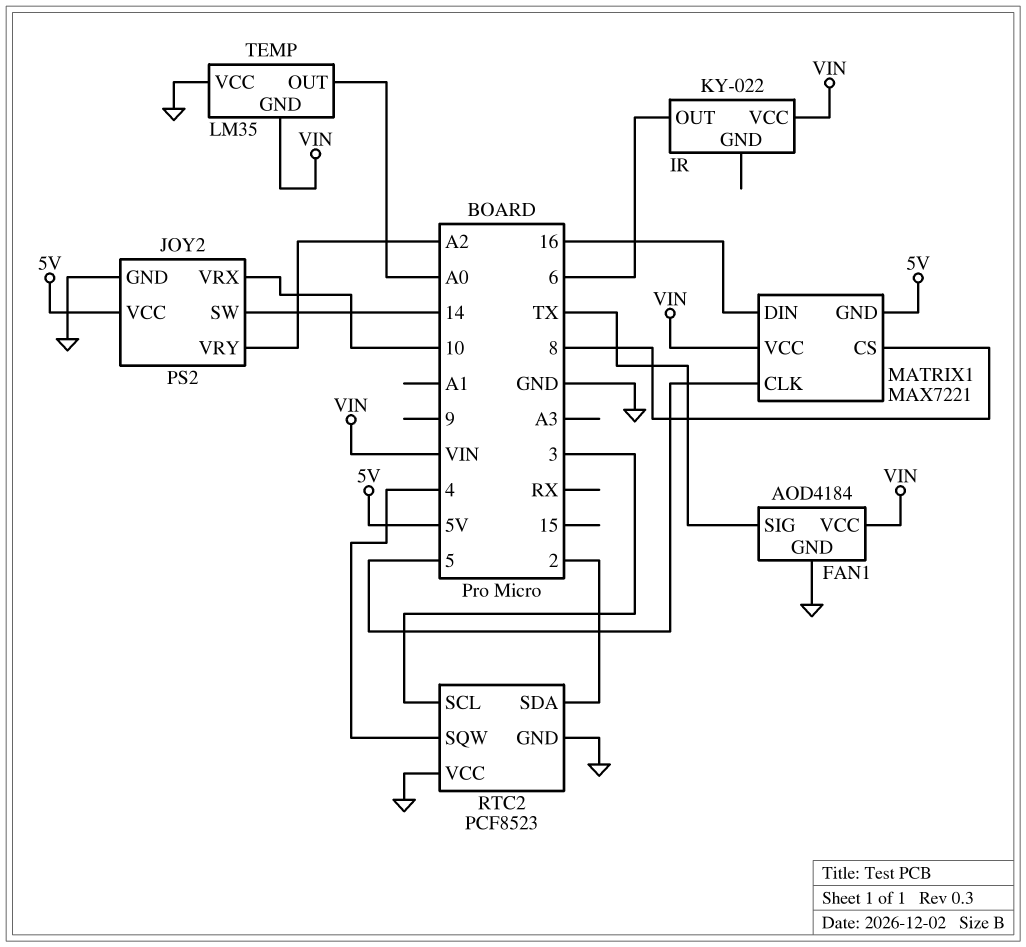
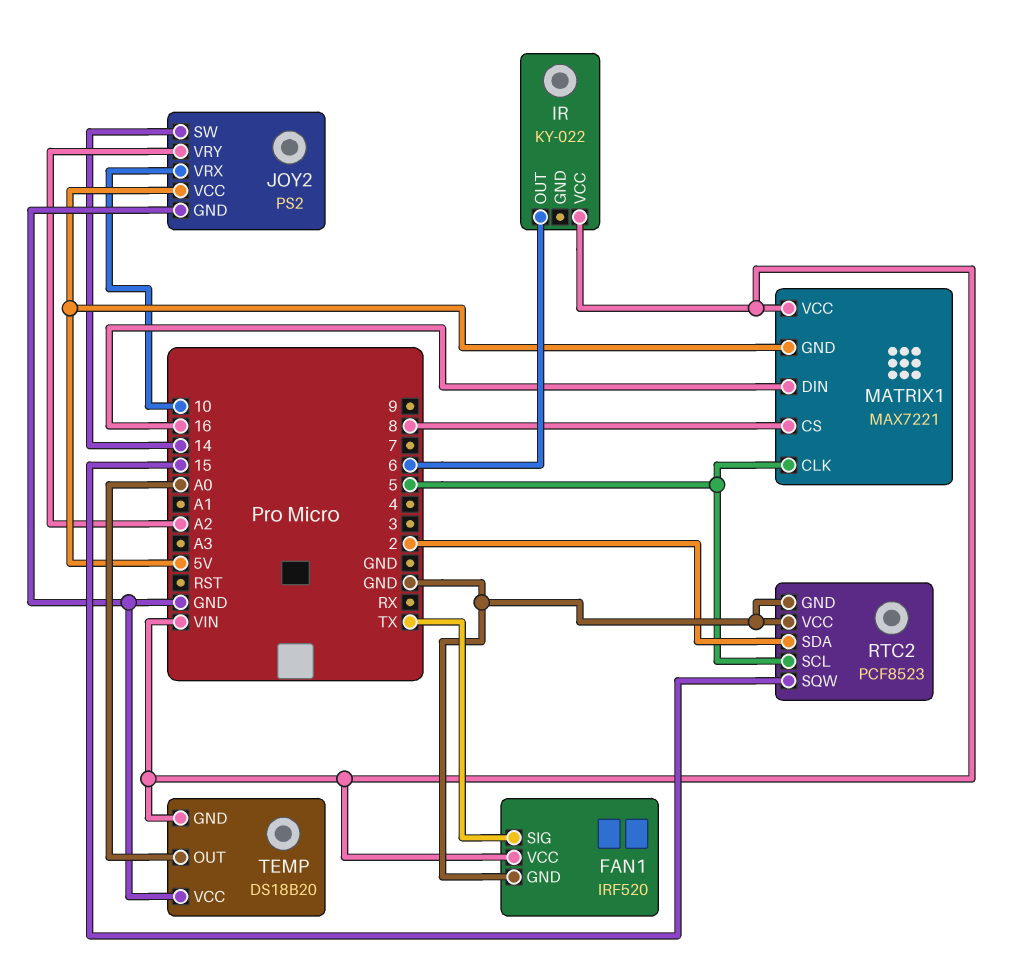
FAN1: AOD4184 -> IRF520
RTC2 pin SCL: 3 -> 5
RTC2 pin SQW: 4 -> 15
TEMP: LM35 -> DS18B20

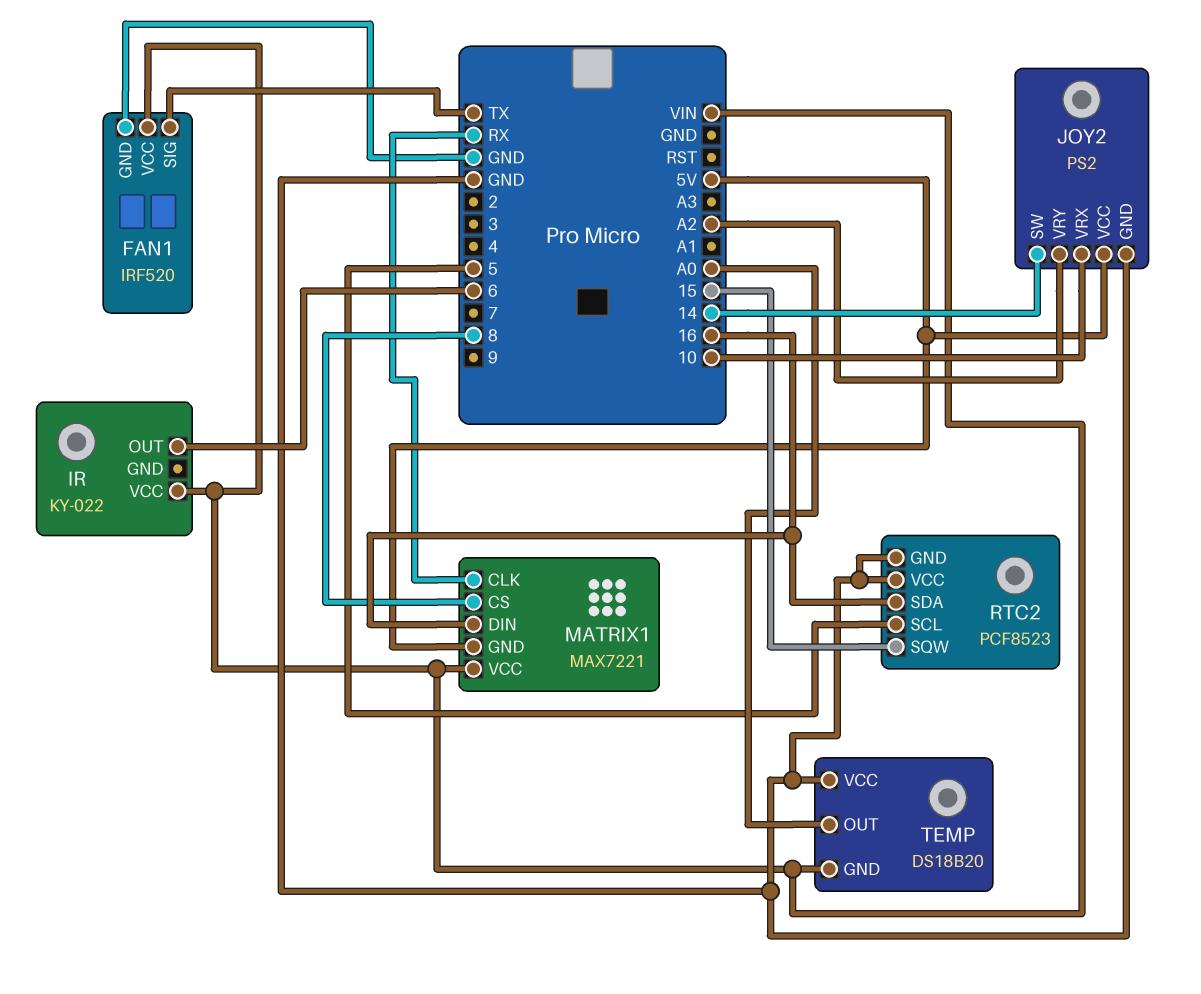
MATRIX1 pin CLK: 5 -> RX
RTC2 pin SDA: 2 -> 16

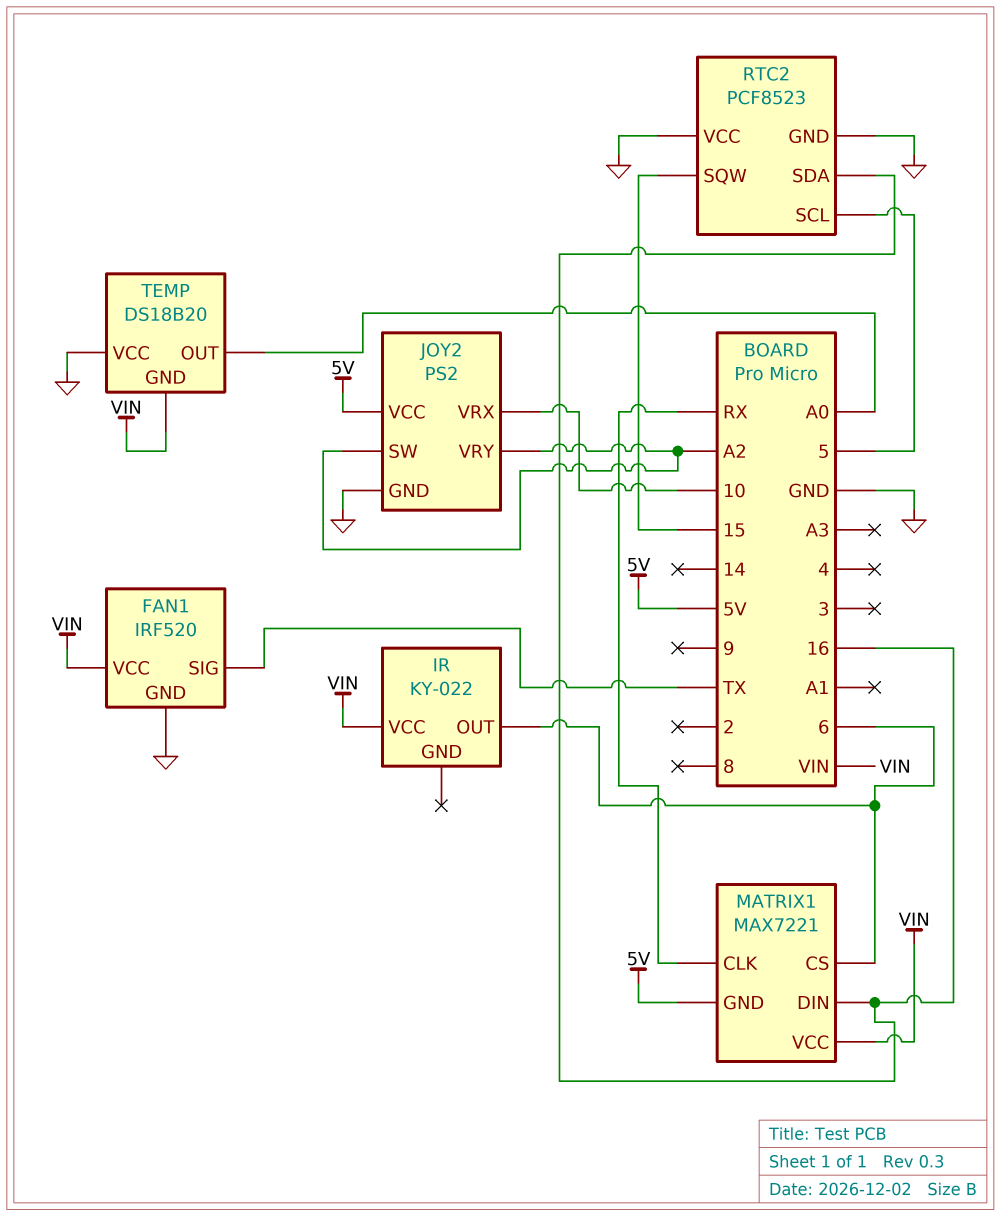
JOY2 pin SW: 14 -> A2
MATRIX1 pin CS: 8 -> 6

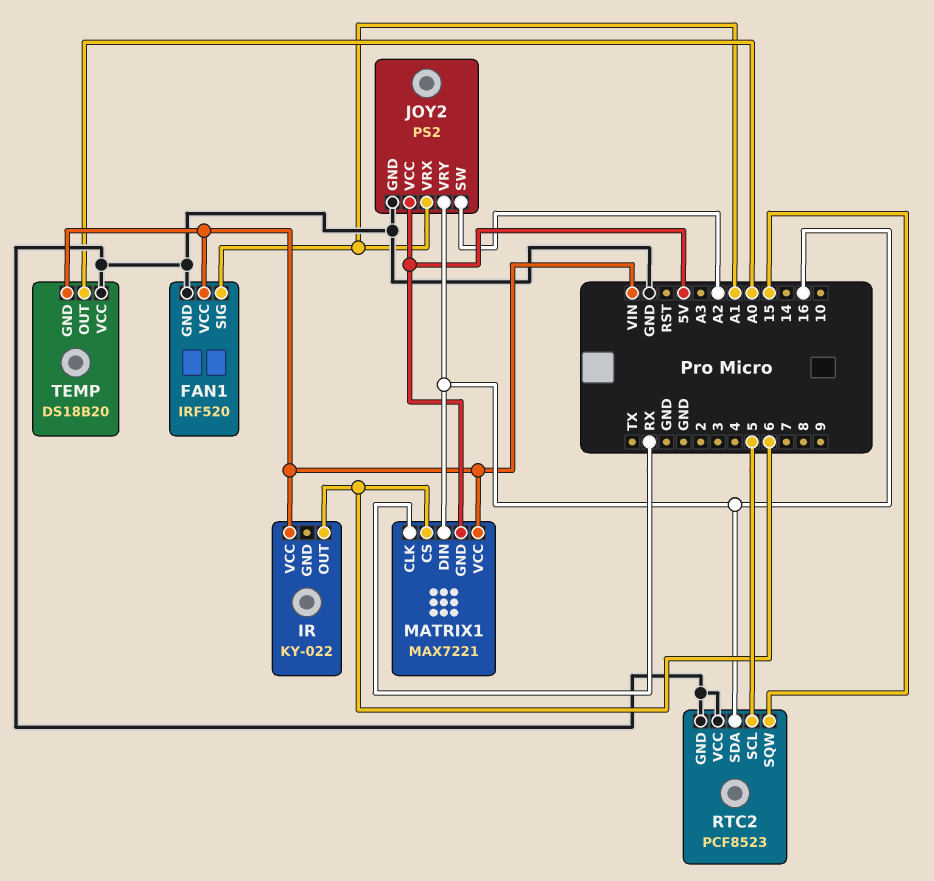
FAN1 pin SIG: TX -> A1
JOY2 pin VRX: 10 -> A1
JOY2 pin VRY: A2 -> 16

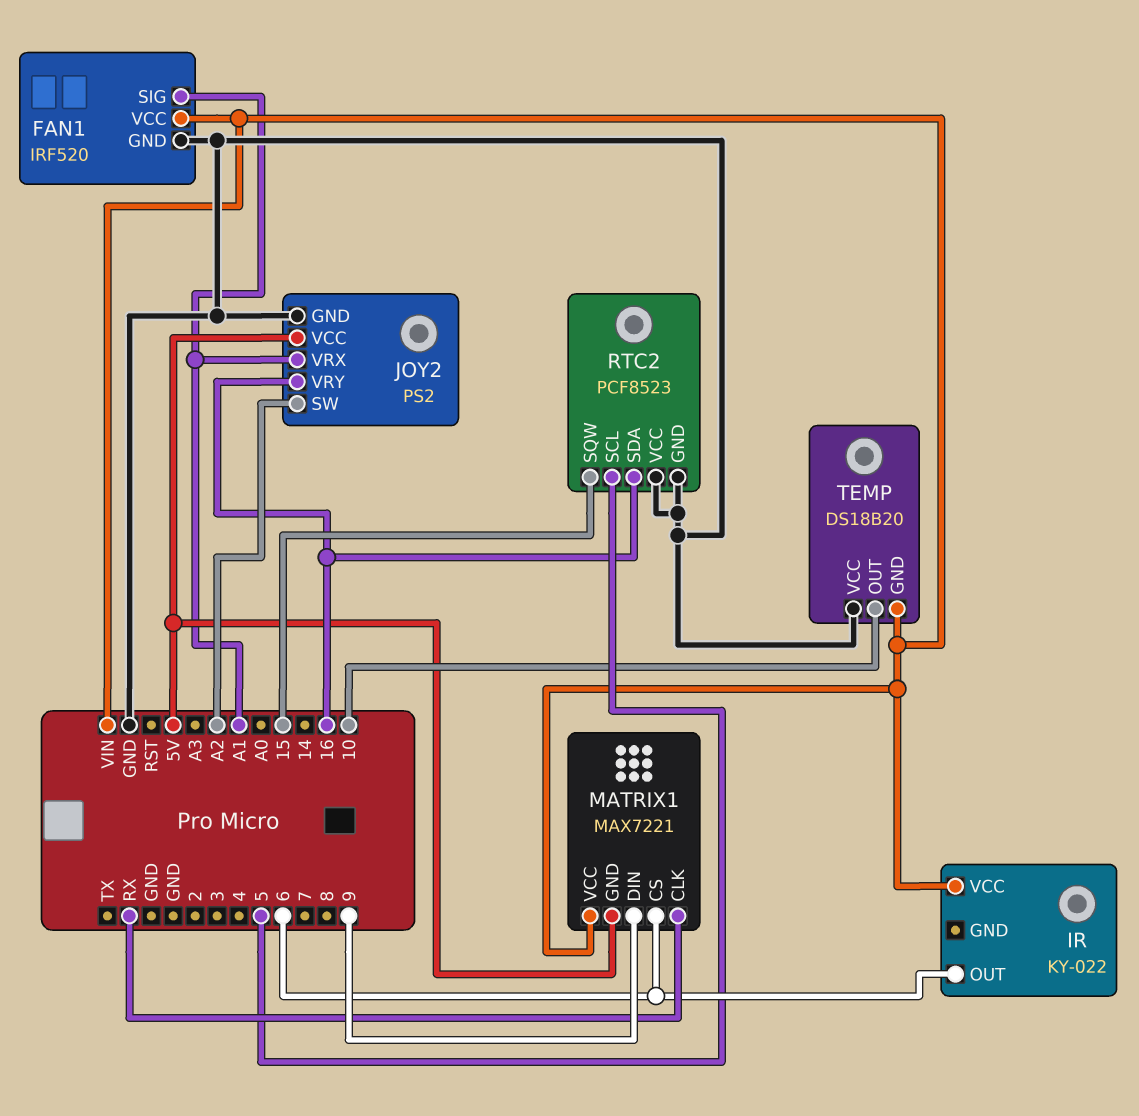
MATRIX1 pin DIN: 16 -> 9
TEMP pin OUT: A0 -> 10

